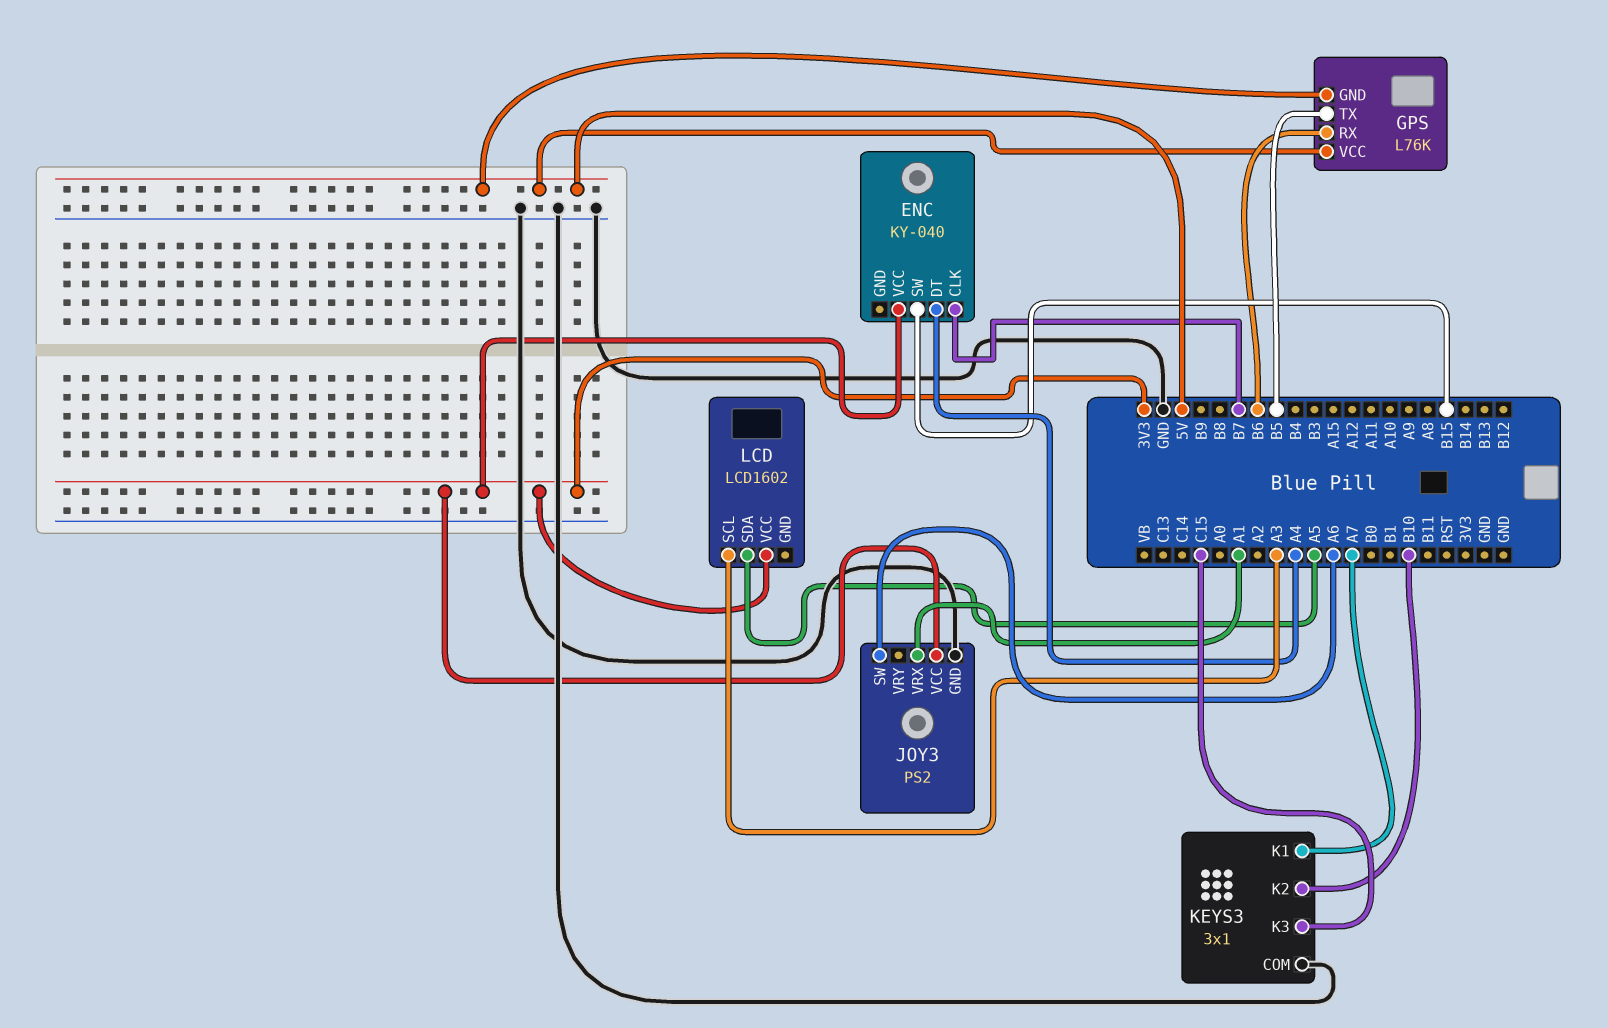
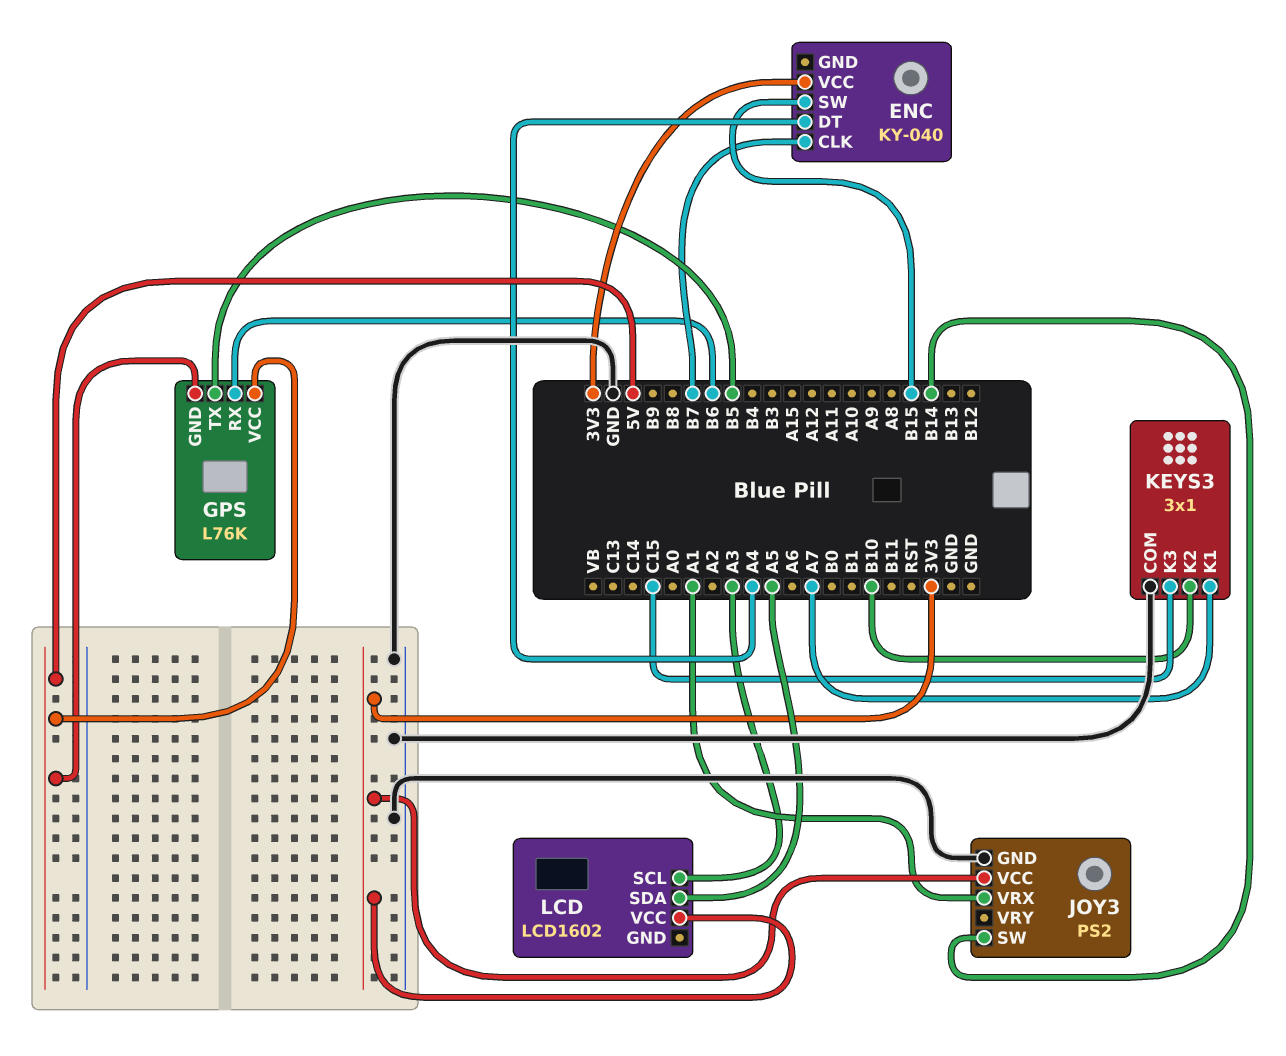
JOY3 pin SW: A6 -> B14

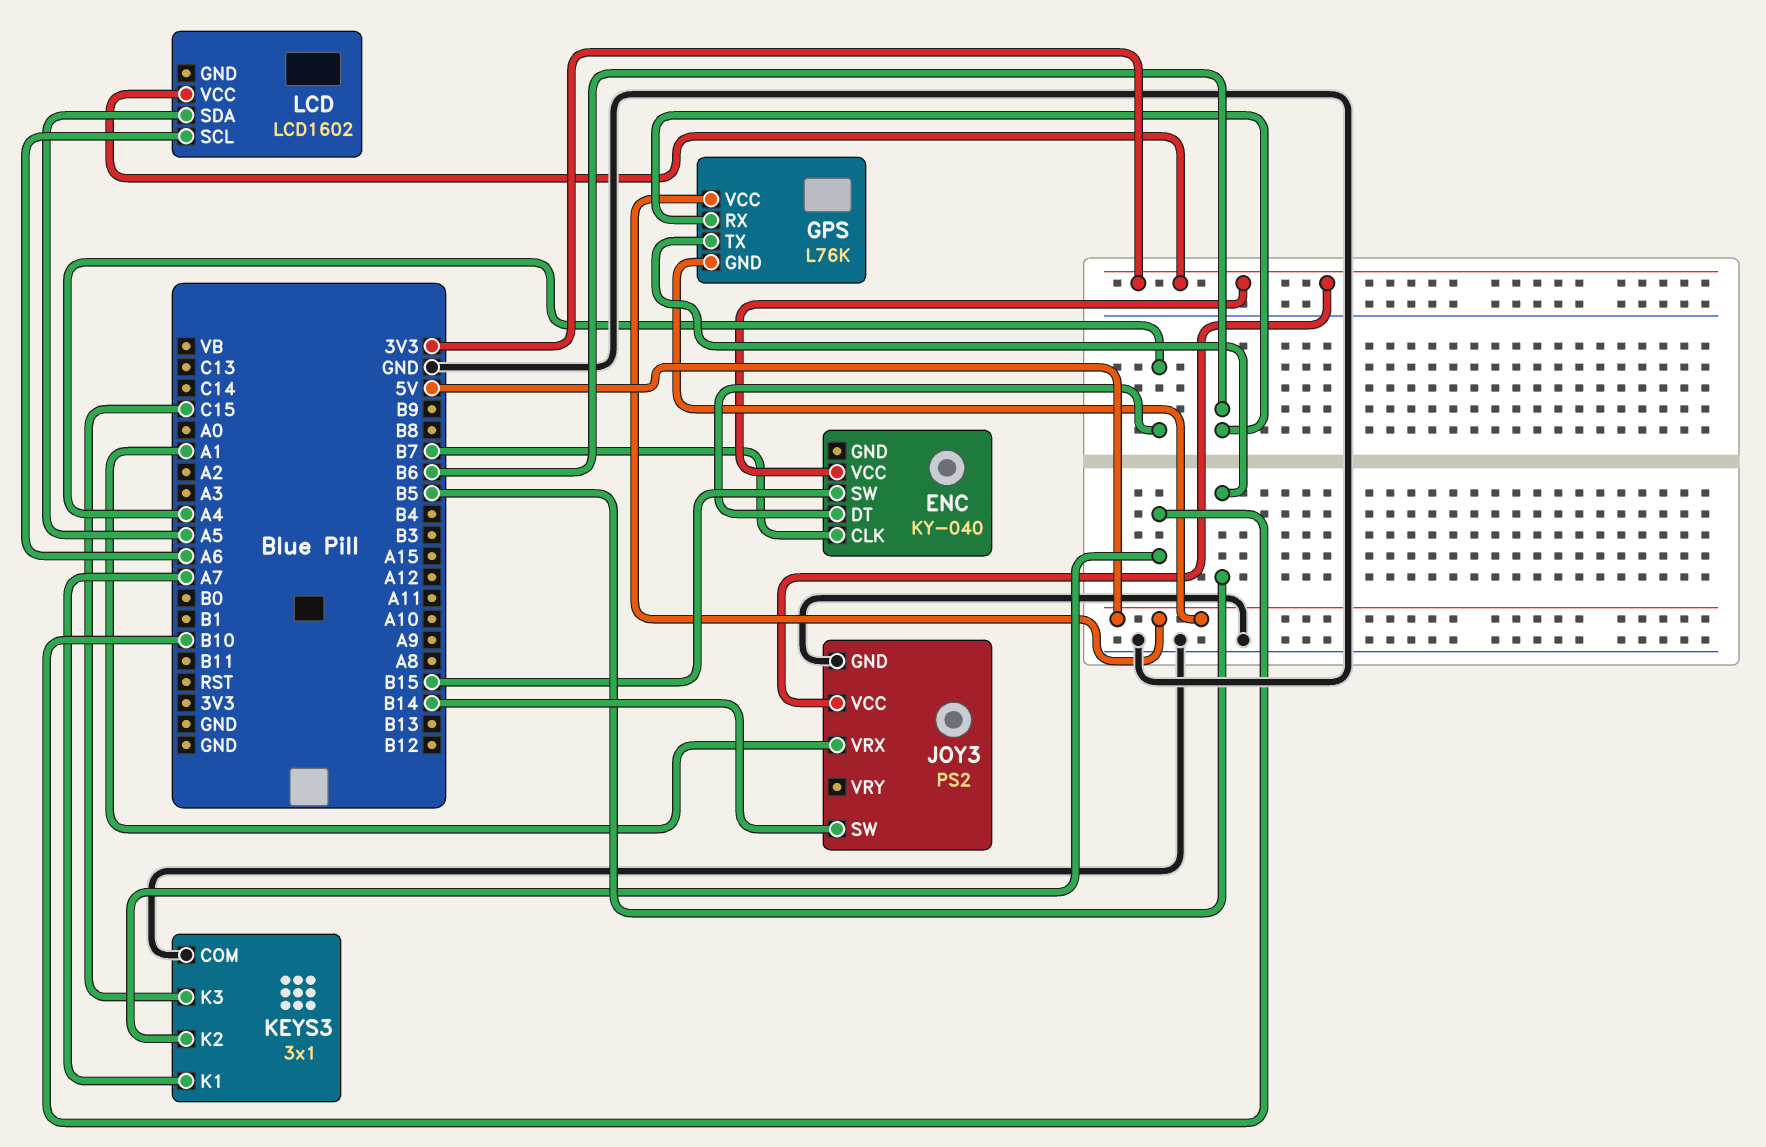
LCD pin SCL: A3 -> A6

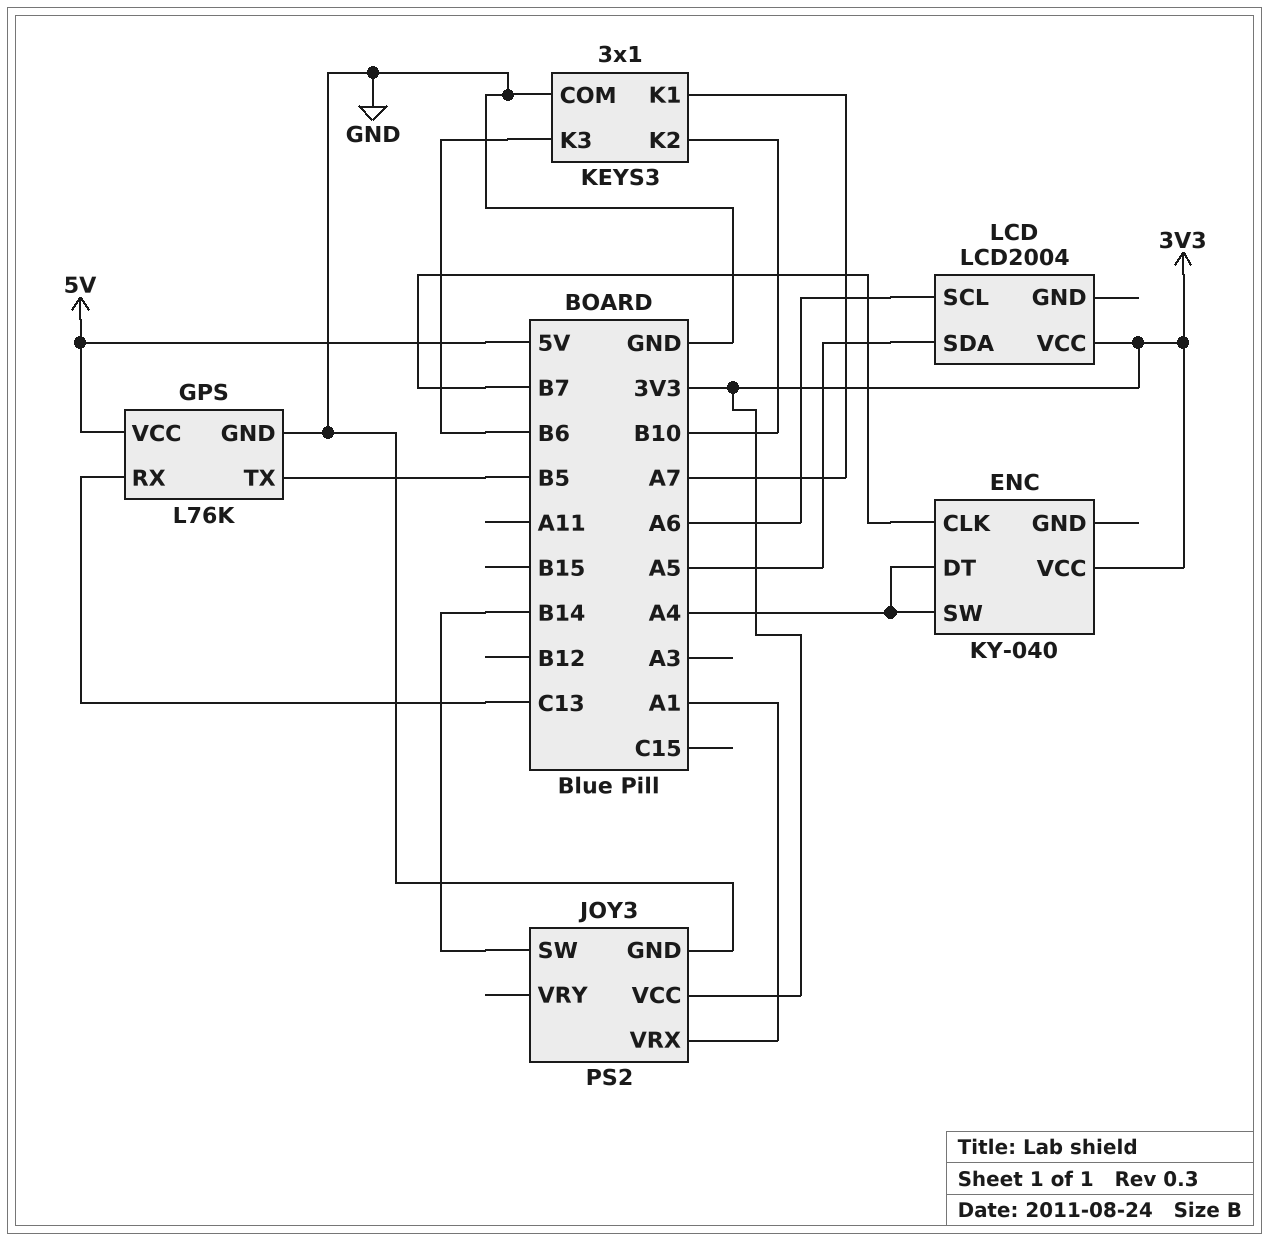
ENC pin SW: B15 -> A4
GPS pin GND: 5V -> GND
GPS pin RX: B6 -> C13
KEYS3 pin K3: C15 -> B6
LCD: LCD1602 -> LCD2004

